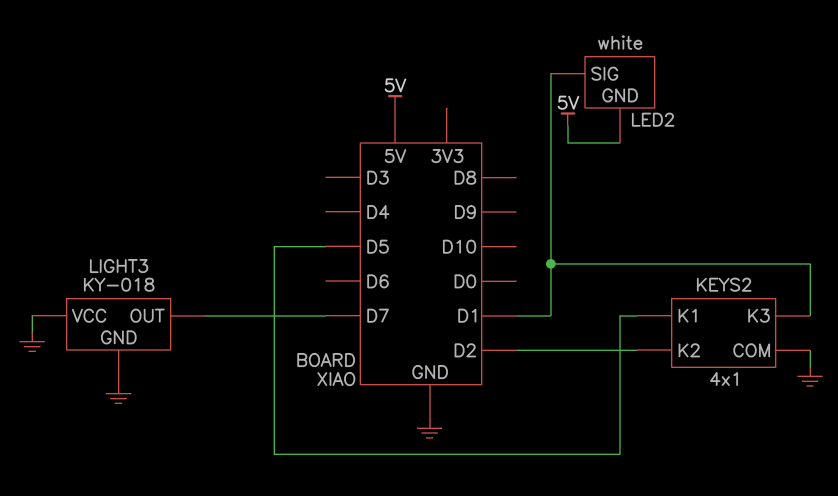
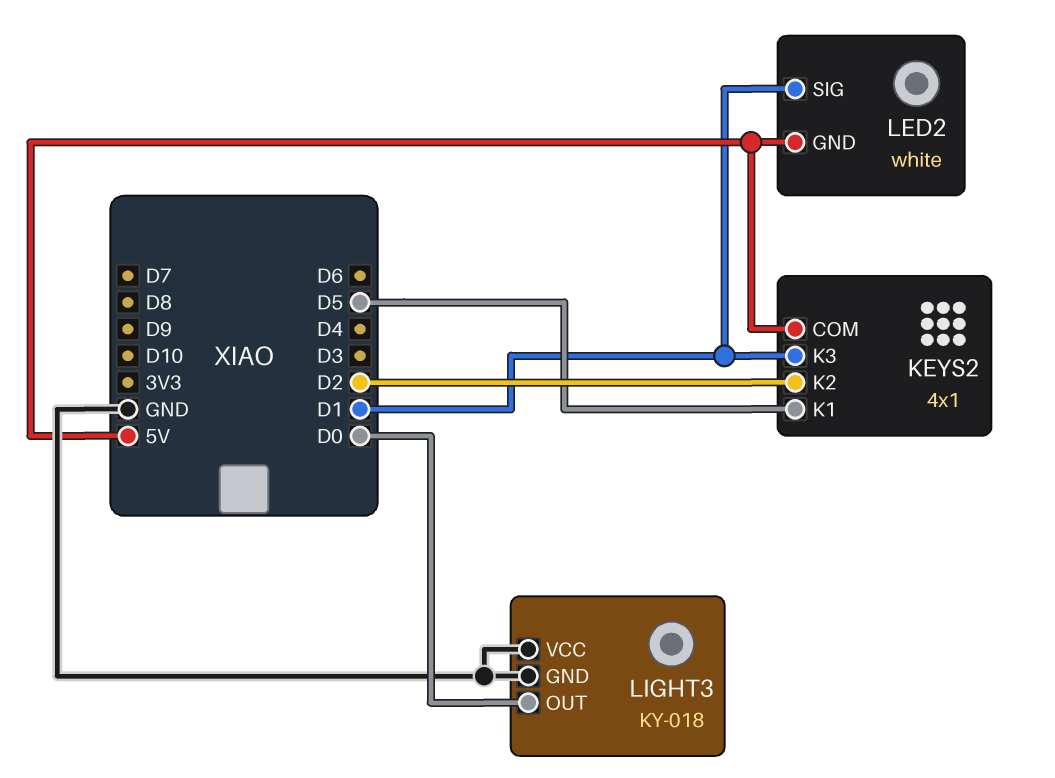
KEYS2 pin COM: GND -> 5V
LIGHT3 pin OUT: D7 -> D0

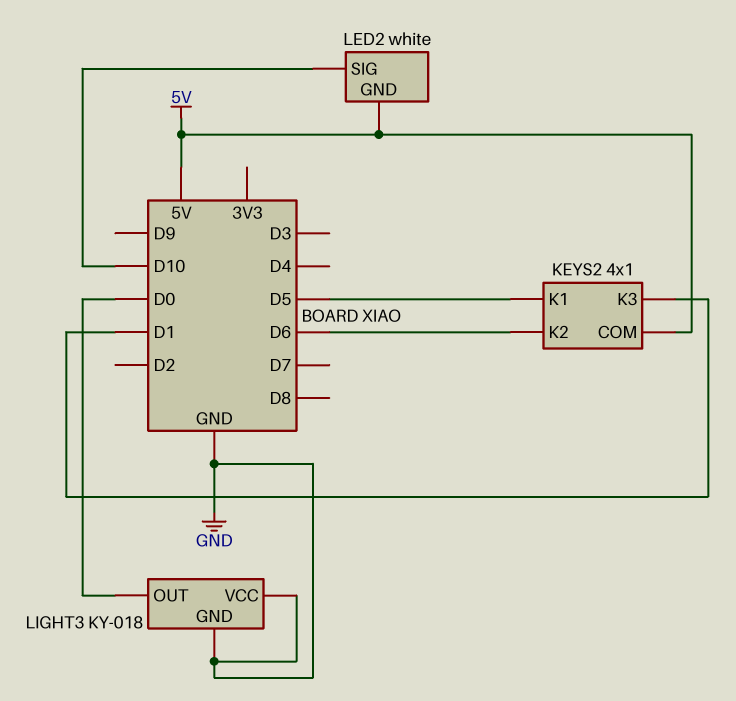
KEYS2 pin K2: D2 -> D6
LED2 pin SIG: D1 -> D10

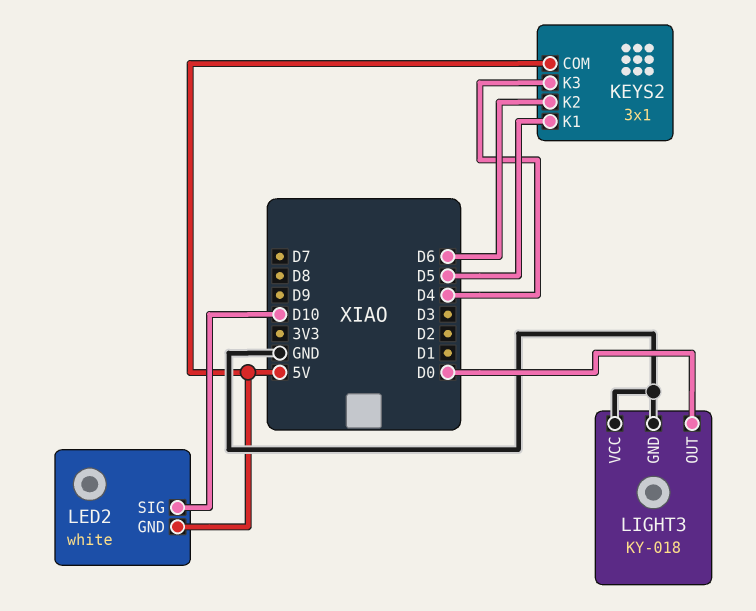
KEYS2: 4x1 -> 3x1
KEYS2 pin K3: D1 -> D4

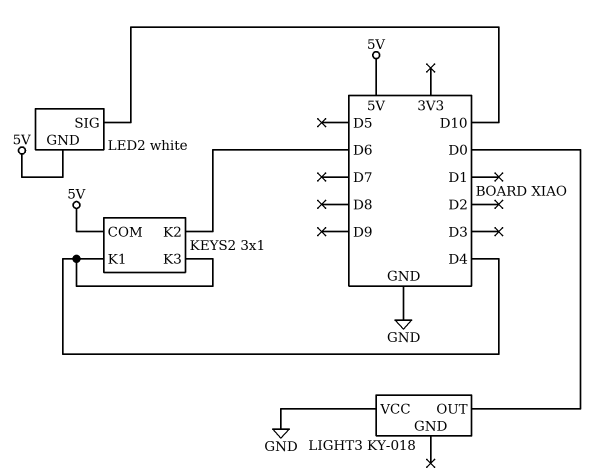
KEYS2 pin K1: D5 -> D4
LIGHT3 pin GND: GND -> none

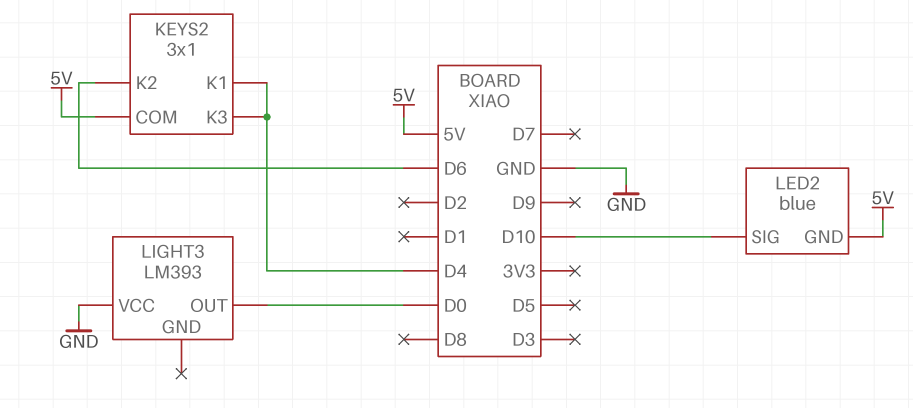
LED2: white -> blue
LIGHT3: KY-018 -> LM393

